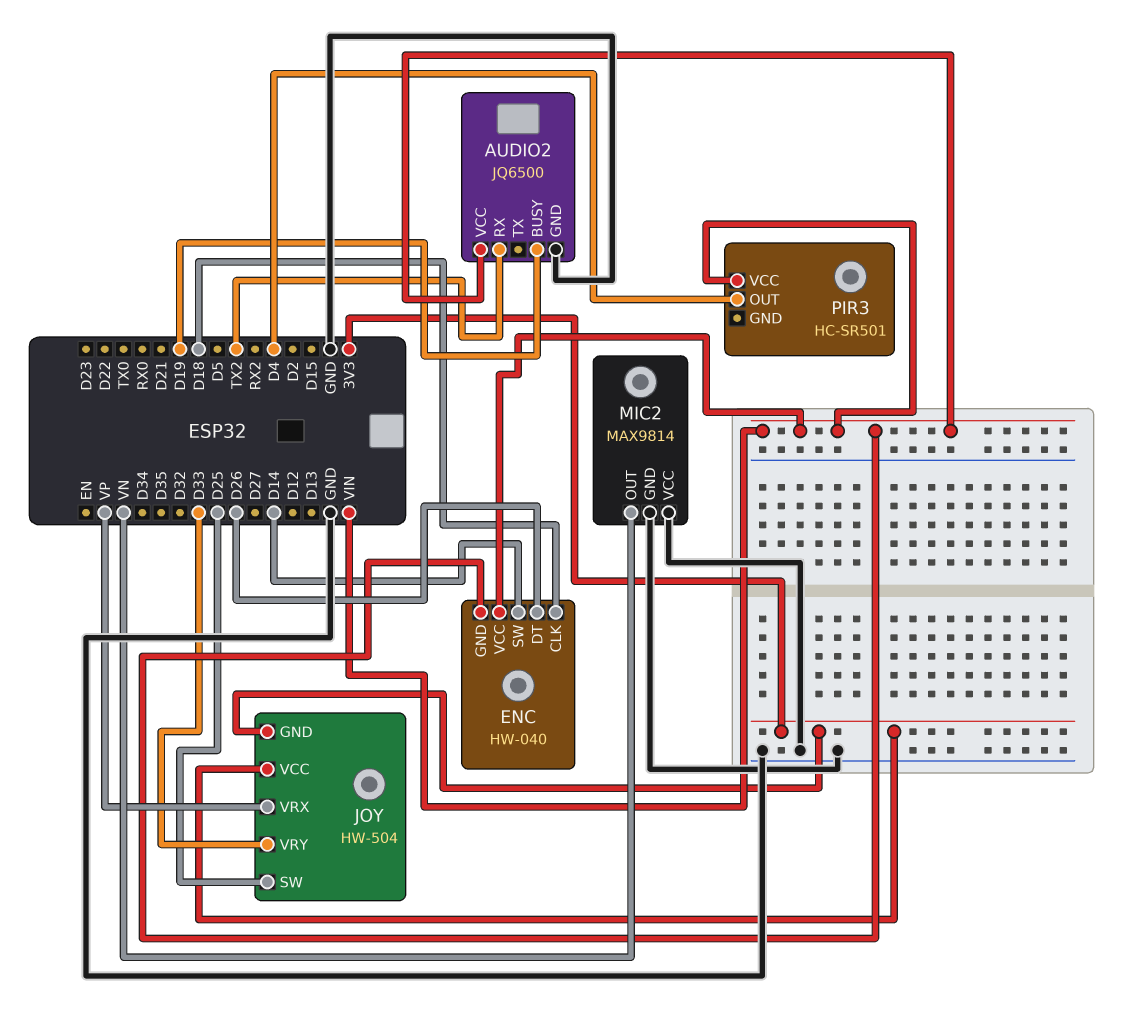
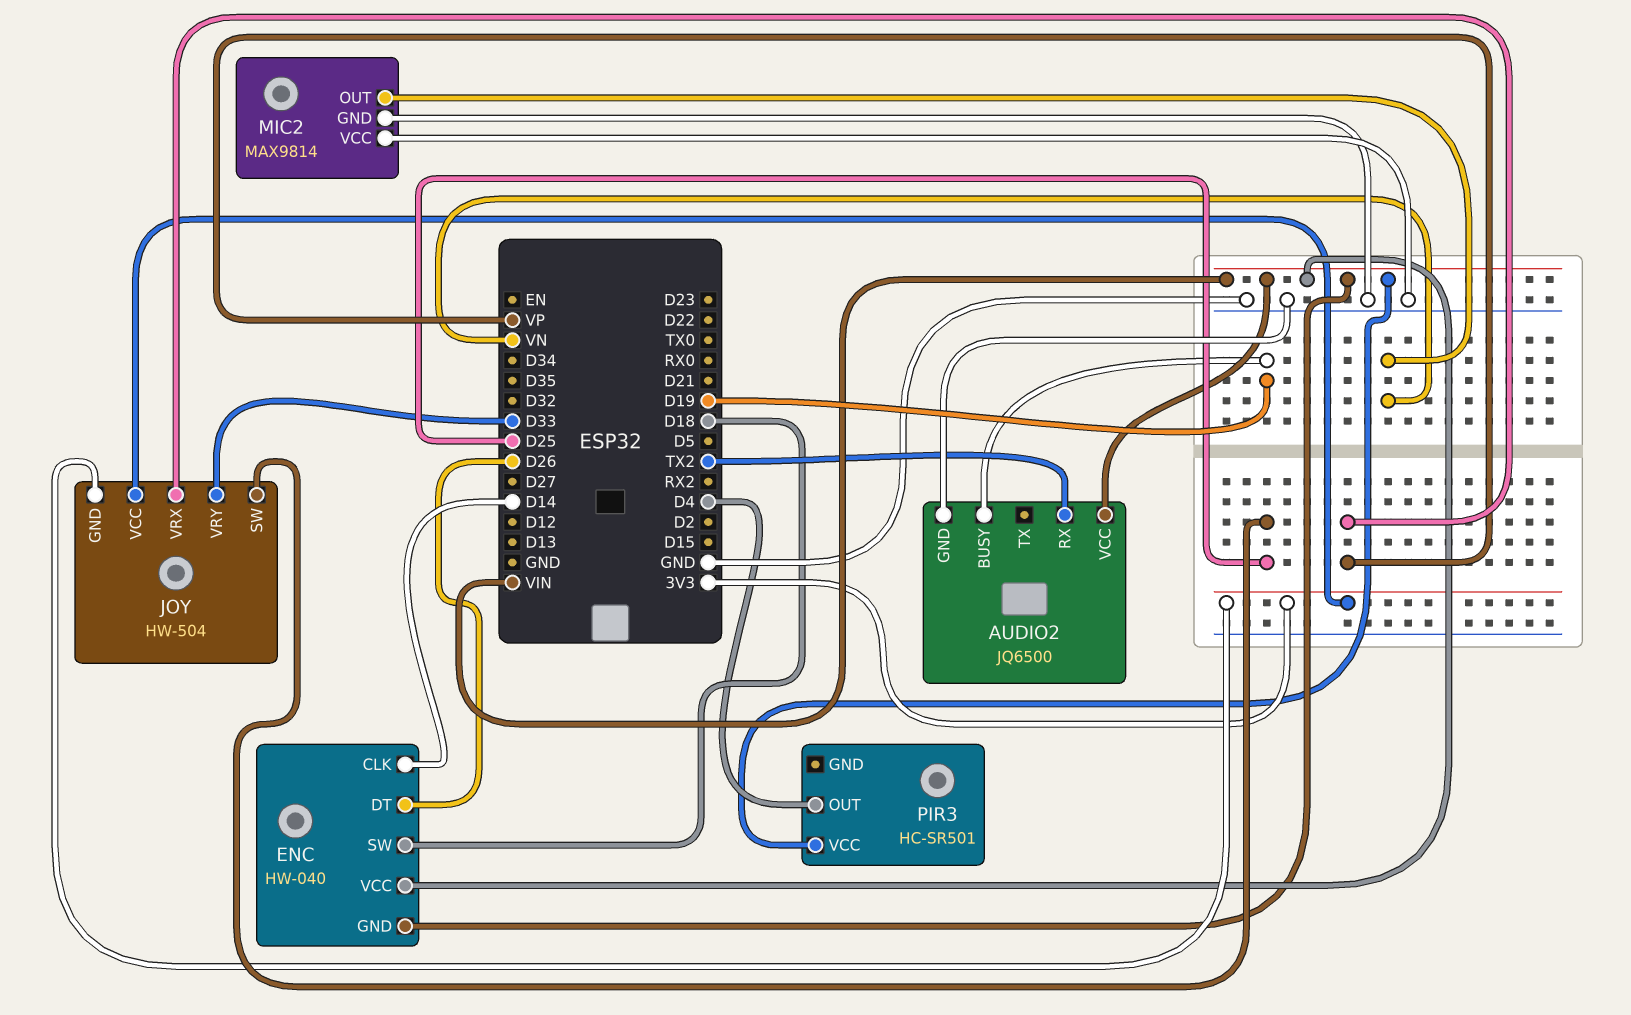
ENC pin CLK: D18 -> D14
ENC pin SW: D14 -> D18

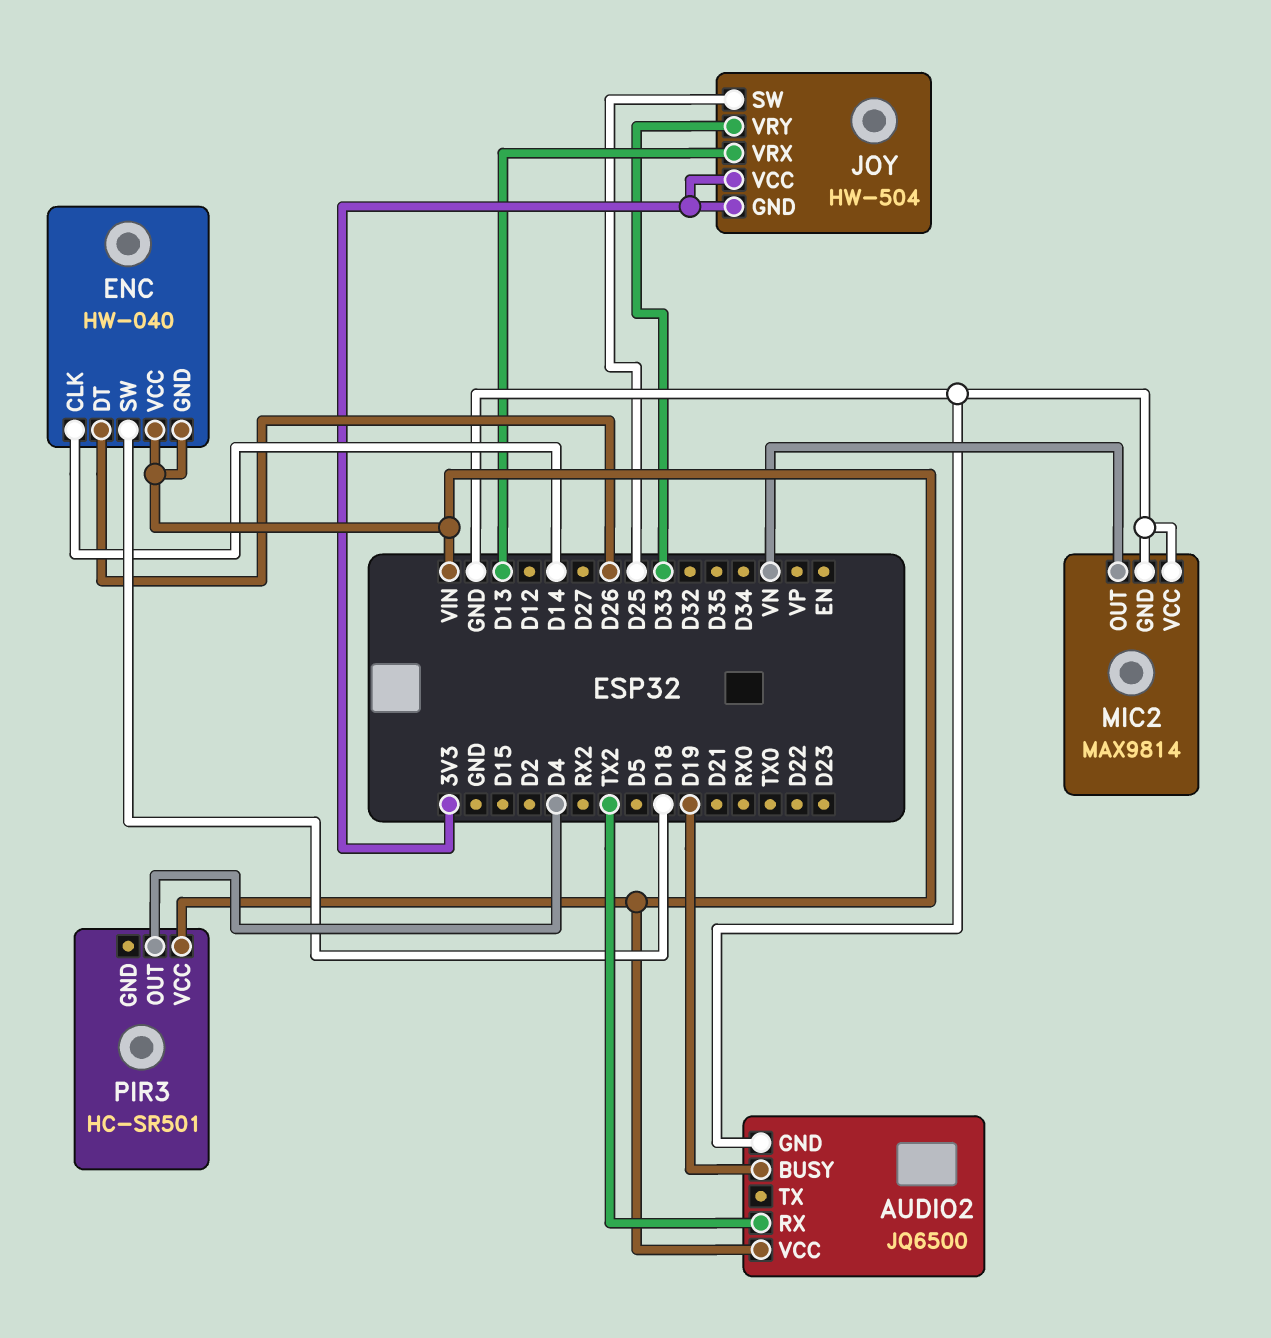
JOY pin VRX: VP -> D13

